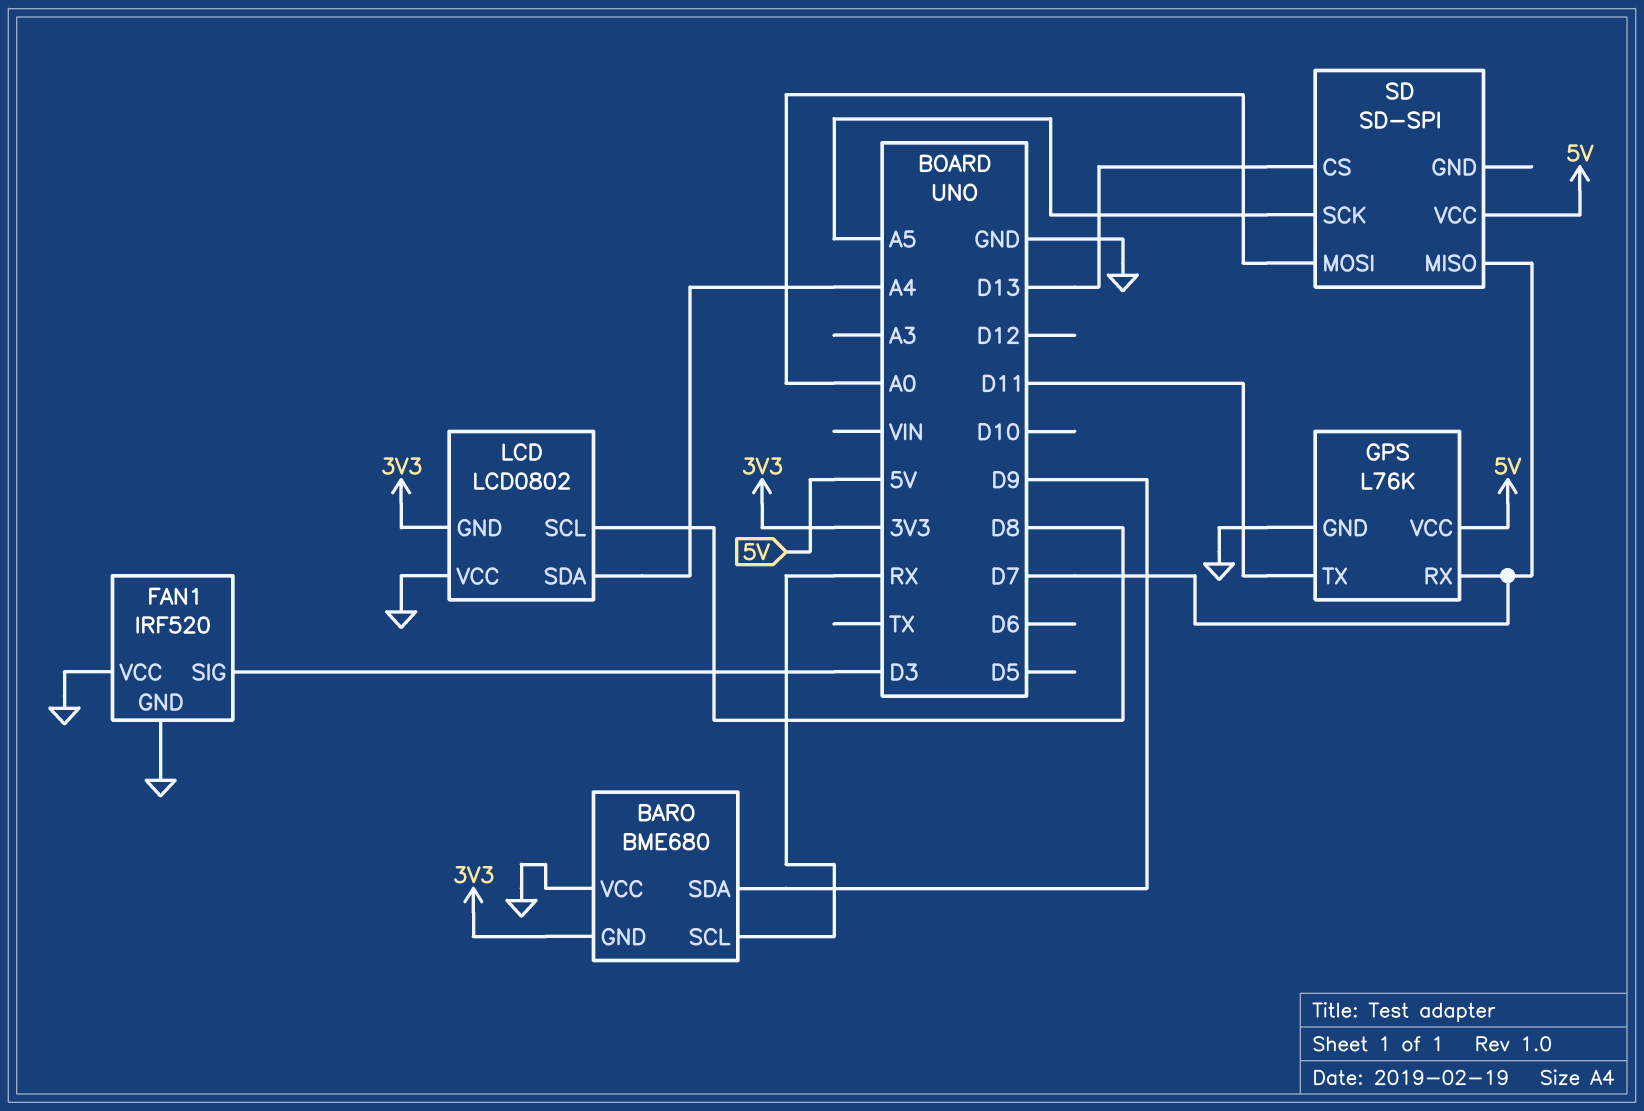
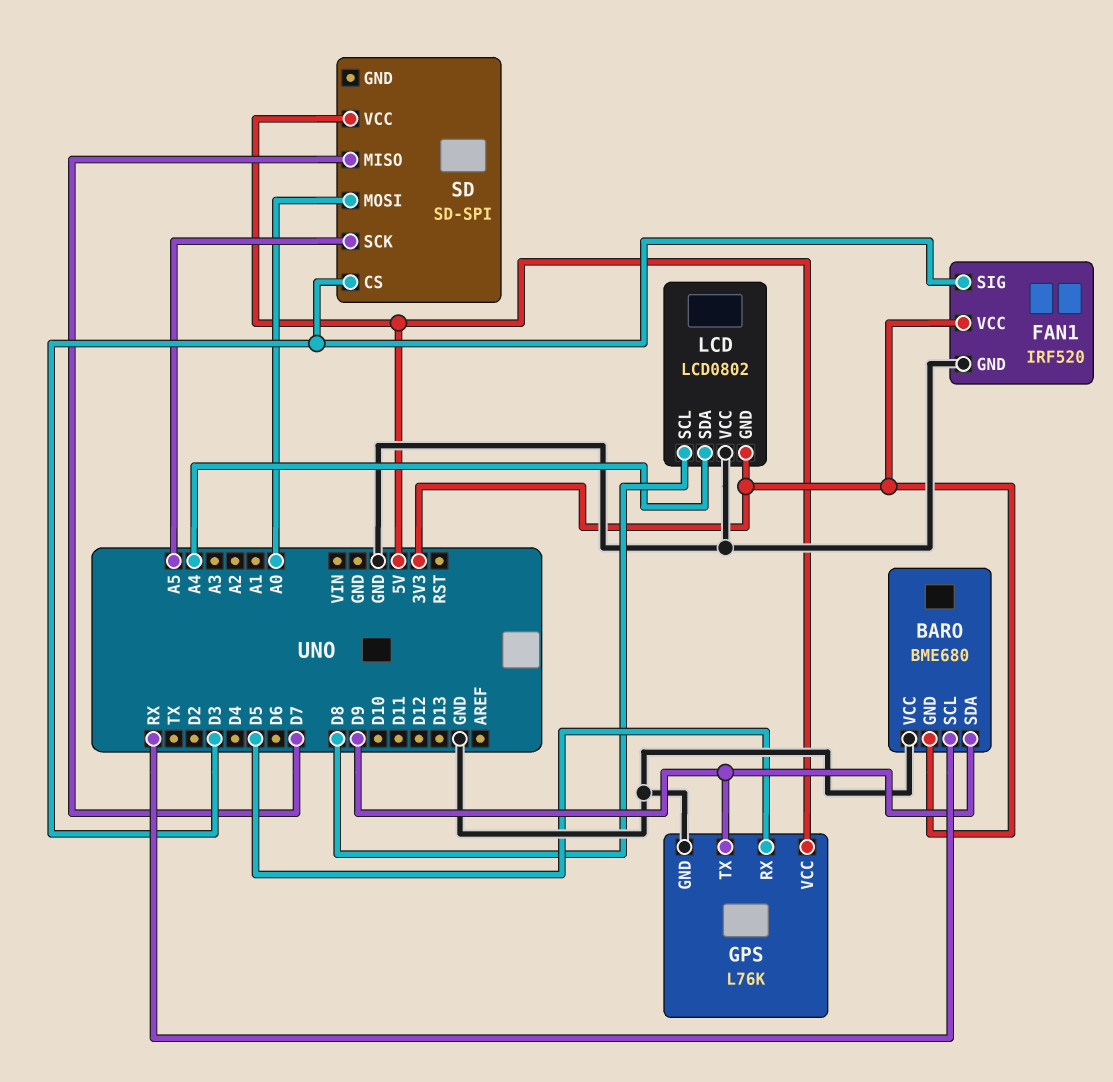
FAN1 pin VCC: GND -> 3V3
GPS pin RX: D7 -> D5
GPS pin TX: D11 -> D9
SD pin CS: D13 -> D3

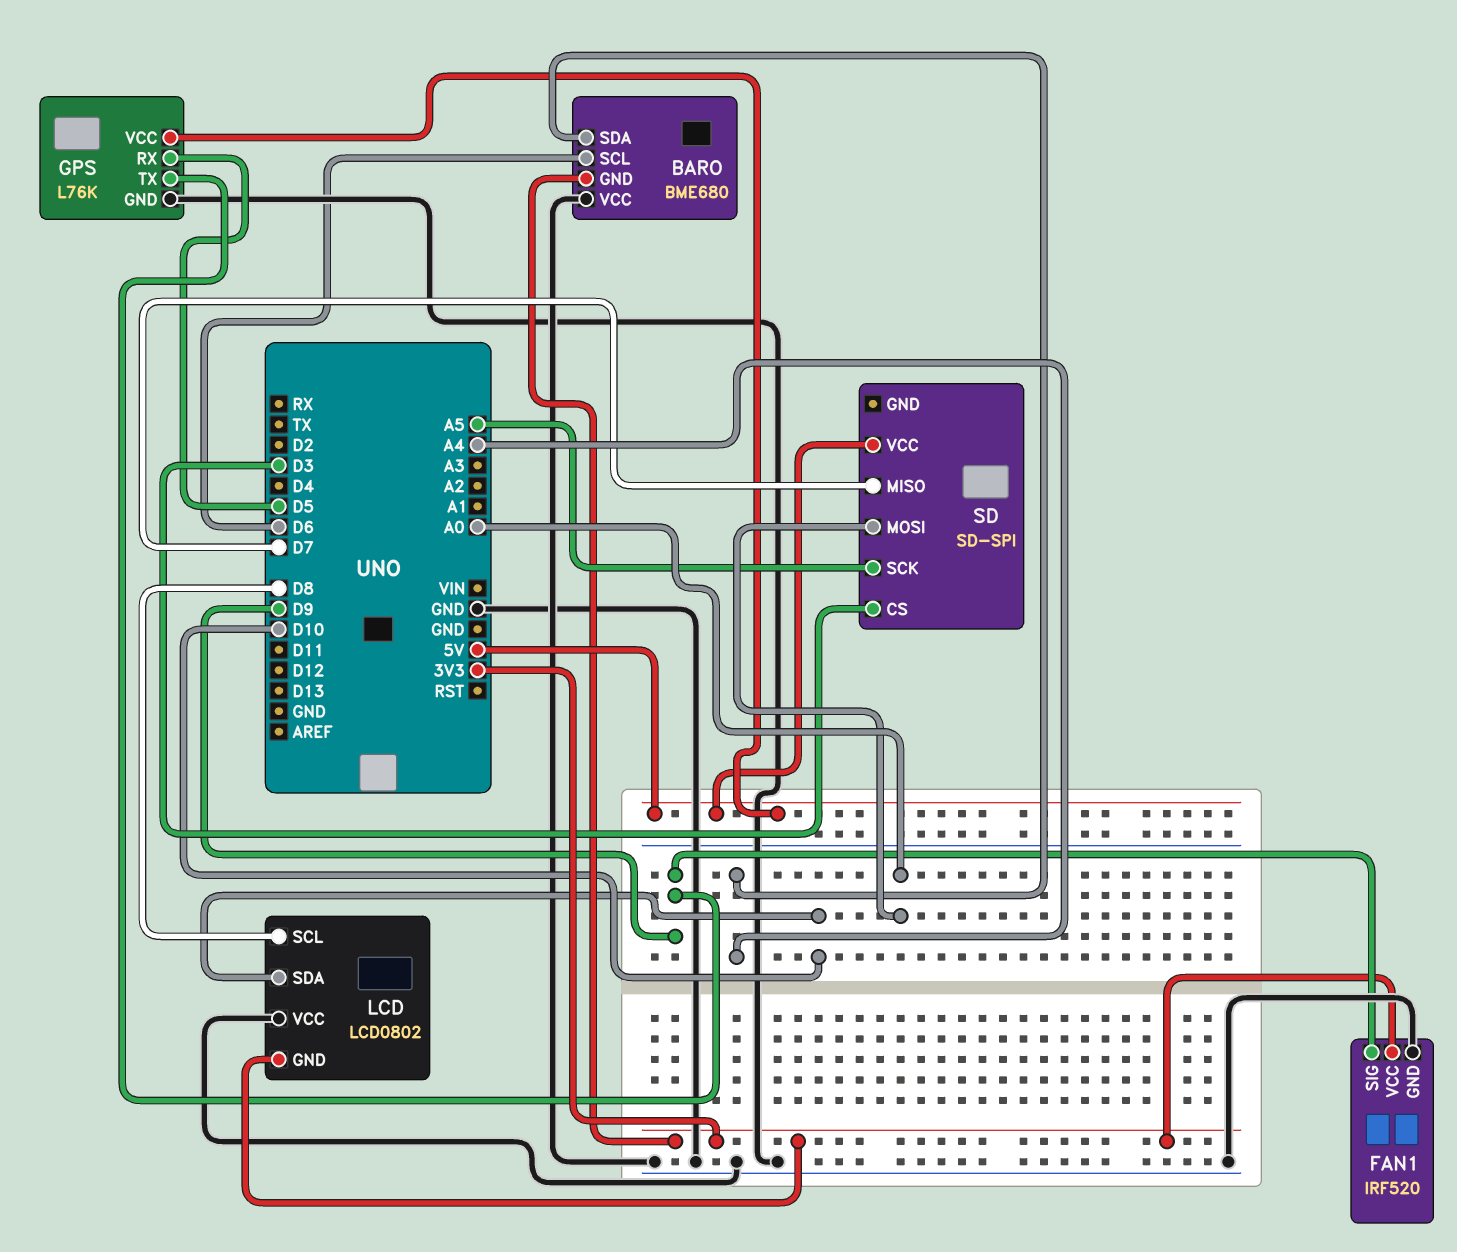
BARO pin SCL: RX -> D6
BARO pin SDA: D9 -> A4
FAN1 pin SIG: D3 -> D9
LCD pin SDA: A4 -> D10

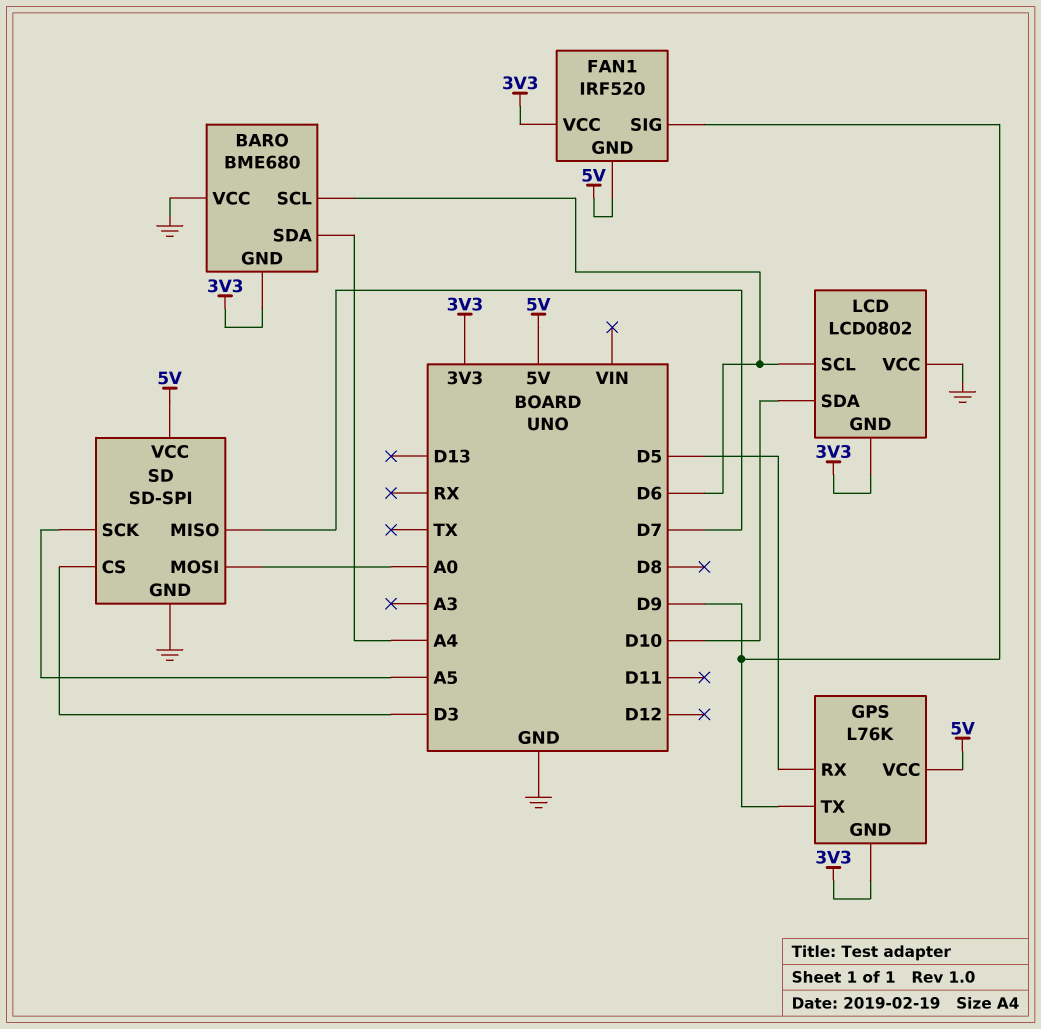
FAN1 pin GND: GND -> 5V
GPS pin GND: GND -> 3V3
LCD pin SCL: D8 -> D6
SD pin GND: none -> GND

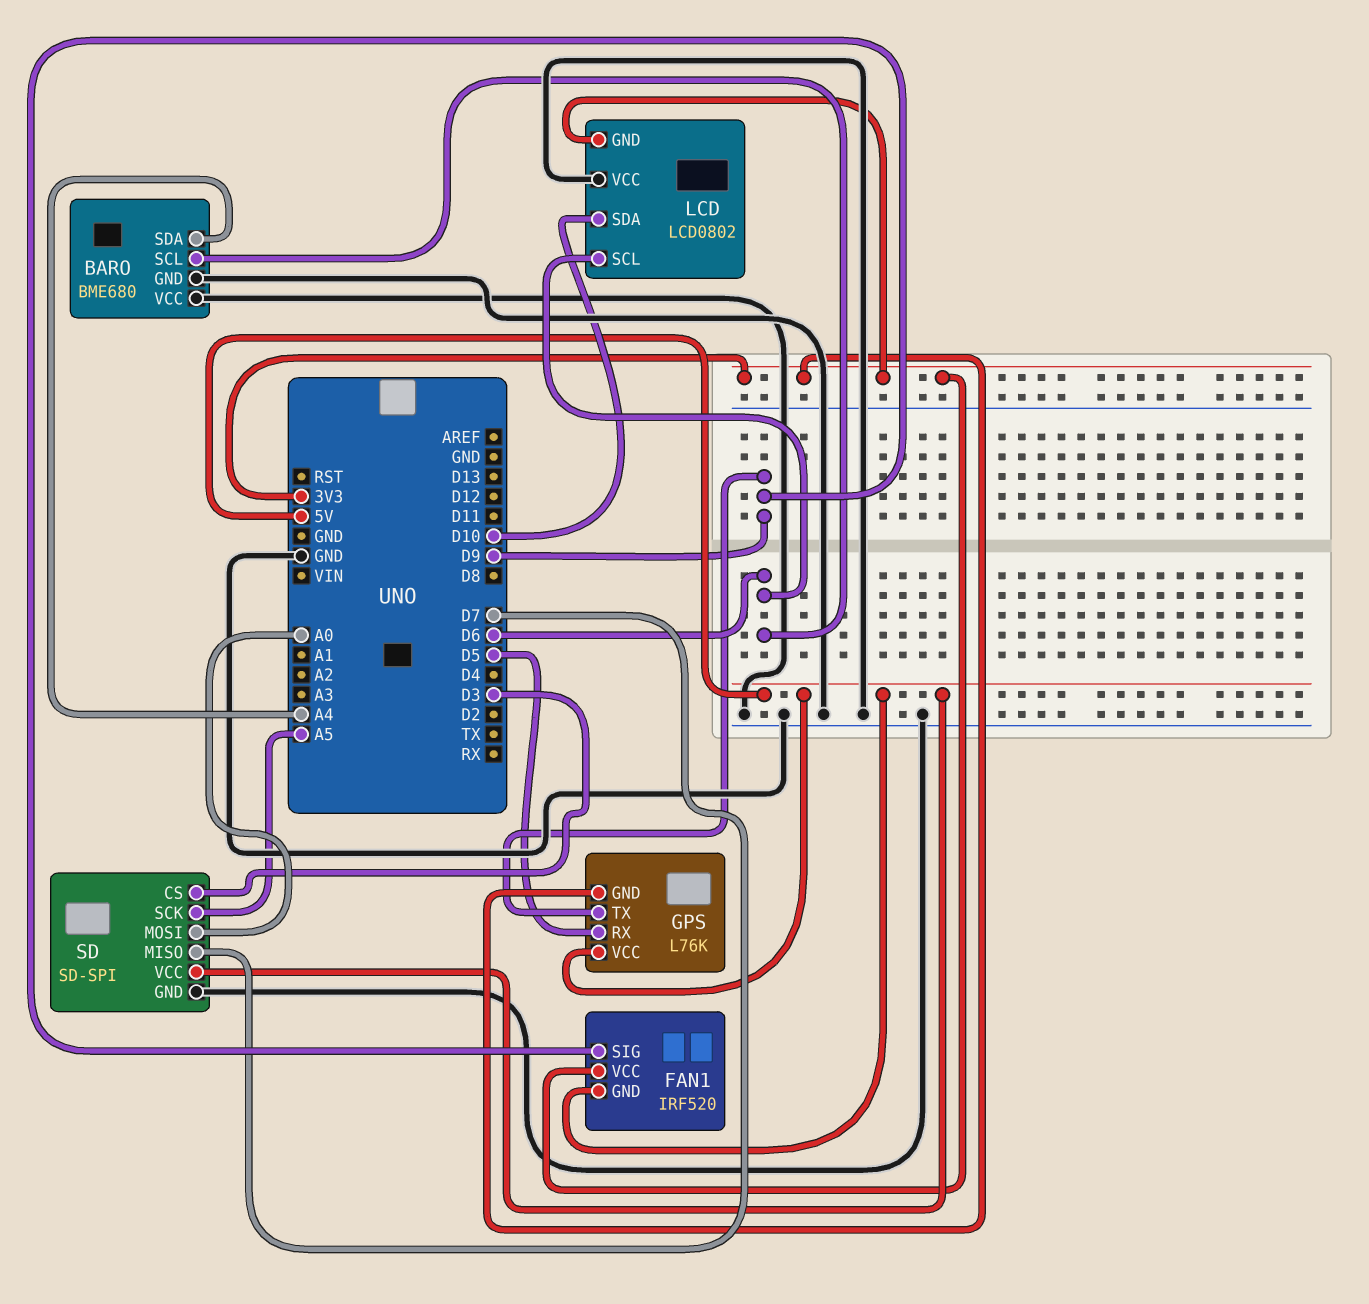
BARO pin GND: 3V3 -> GND

